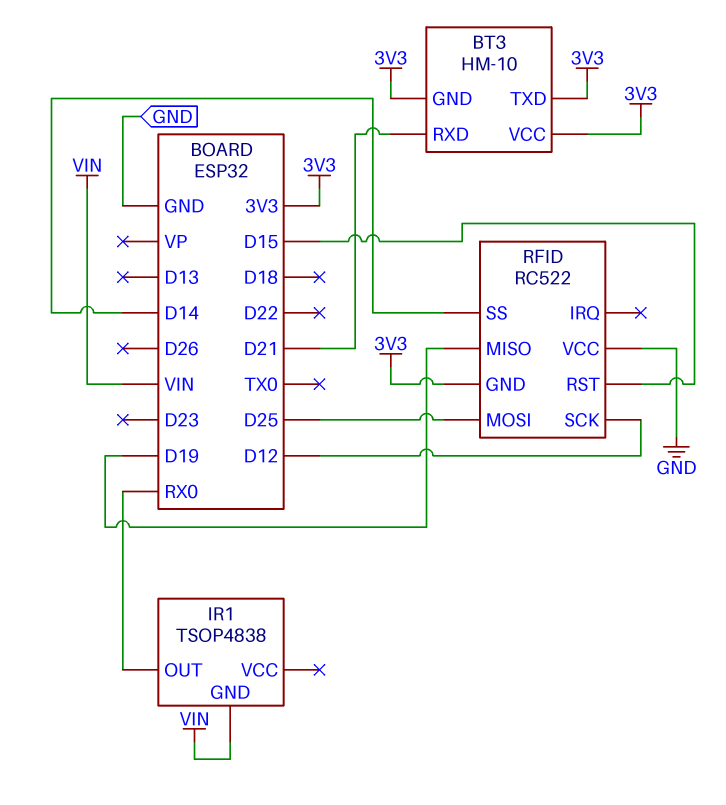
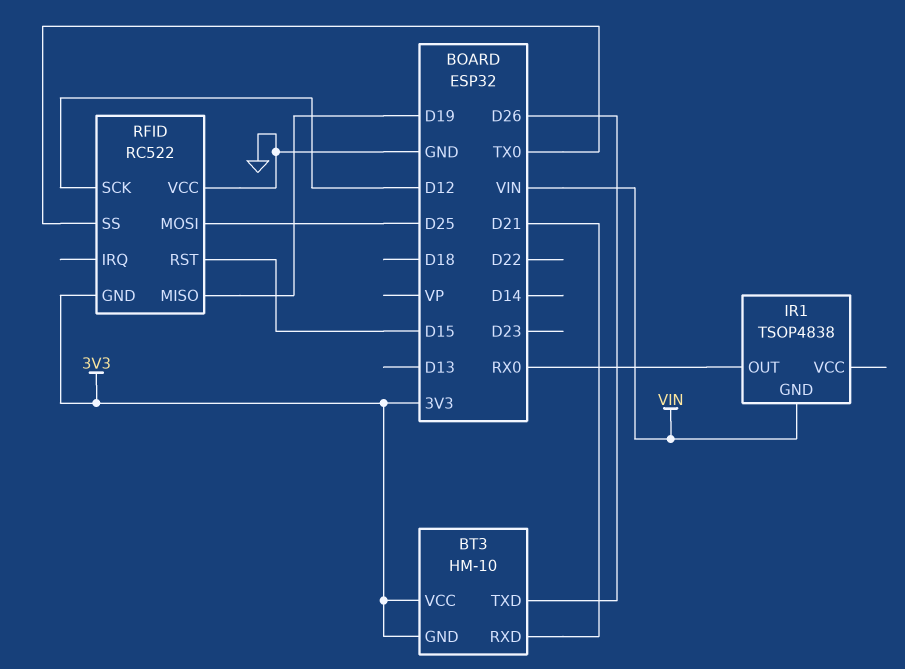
BT3 pin TXD: 3V3 -> D26
RFID pin SS: D14 -> TX0

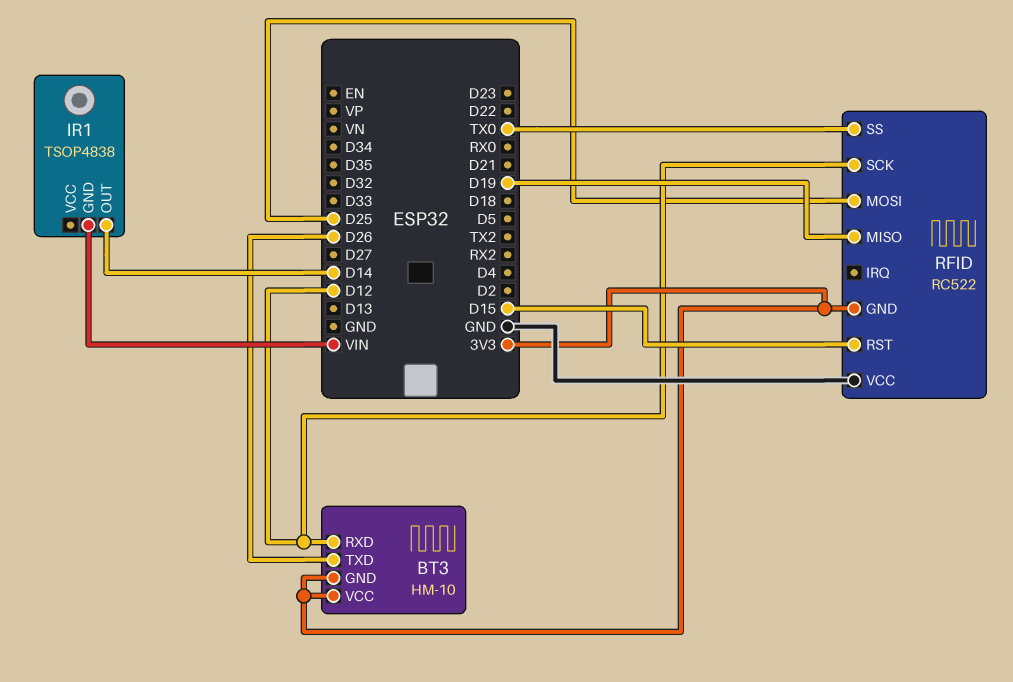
BT3 pin RXD: D21 -> D12
IR1 pin OUT: RX0 -> D14

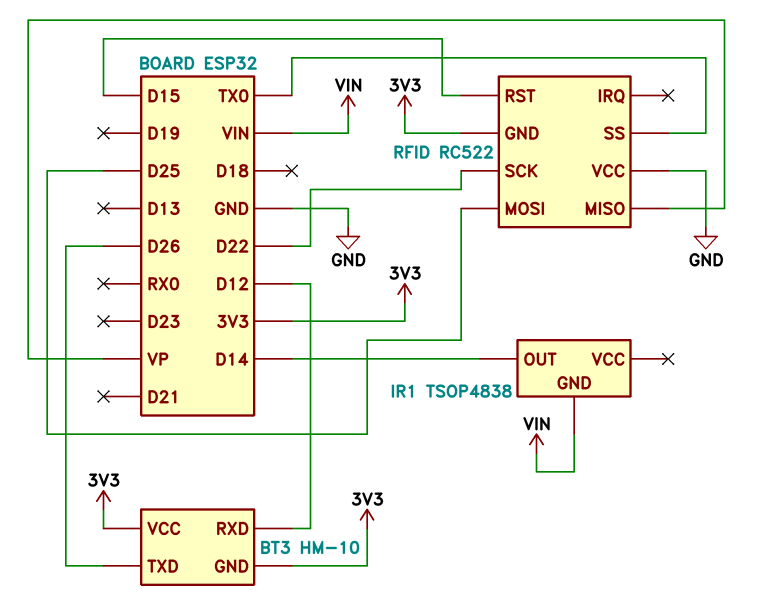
RFID pin MISO: D19 -> VP
RFID pin SCK: D12 -> D22

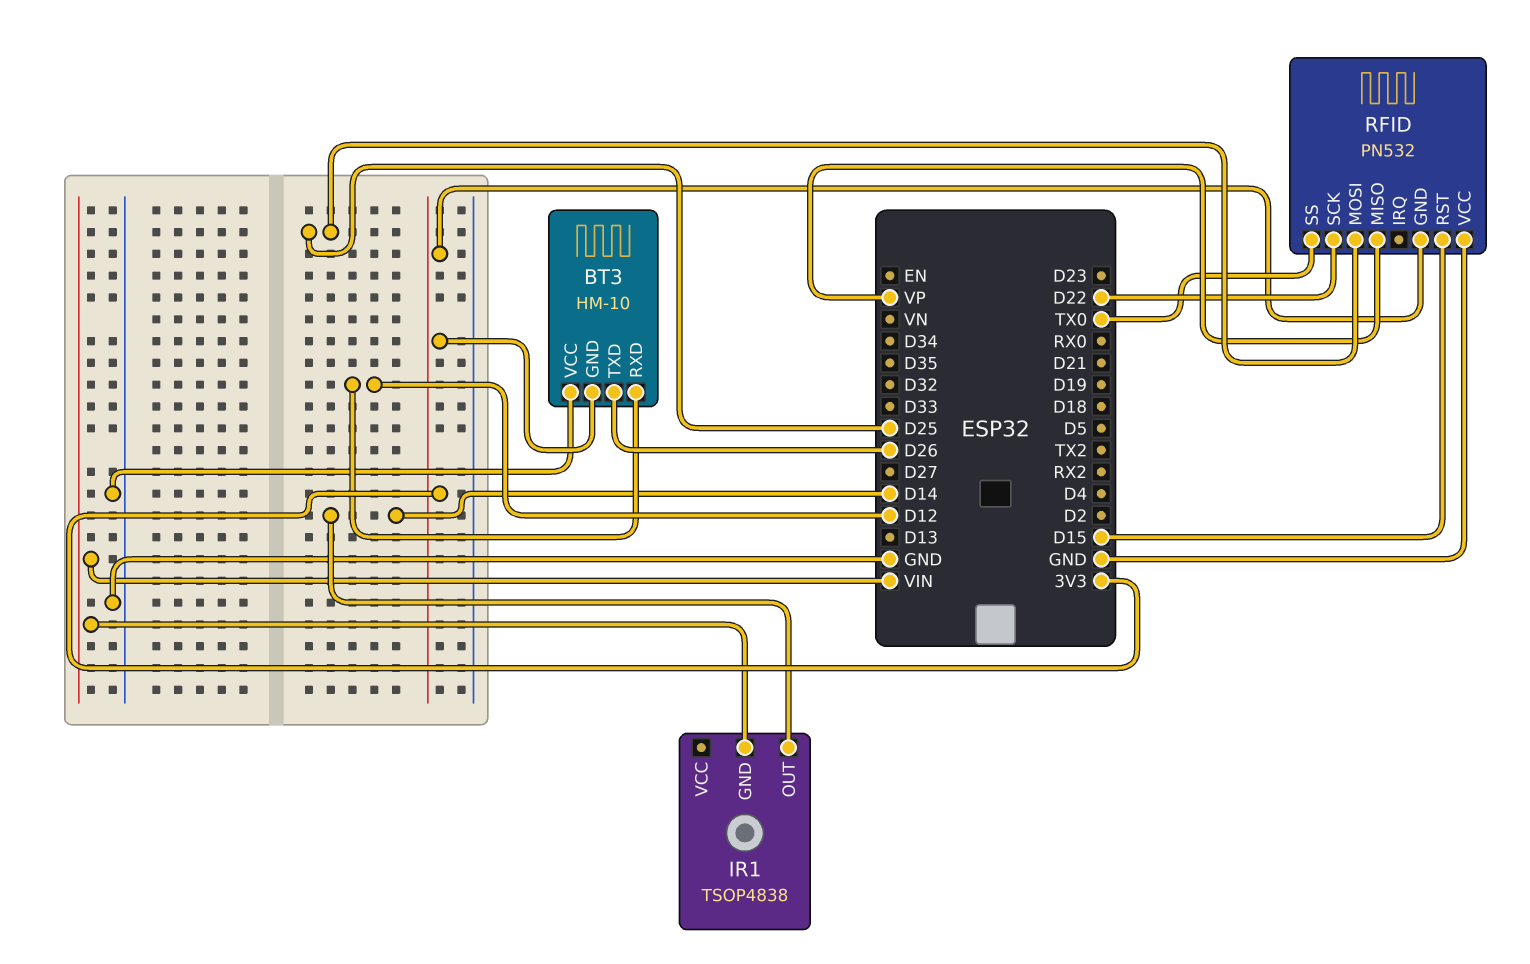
BT3 pin VCC: 3V3 -> GND
RFID: RC522 -> PN532

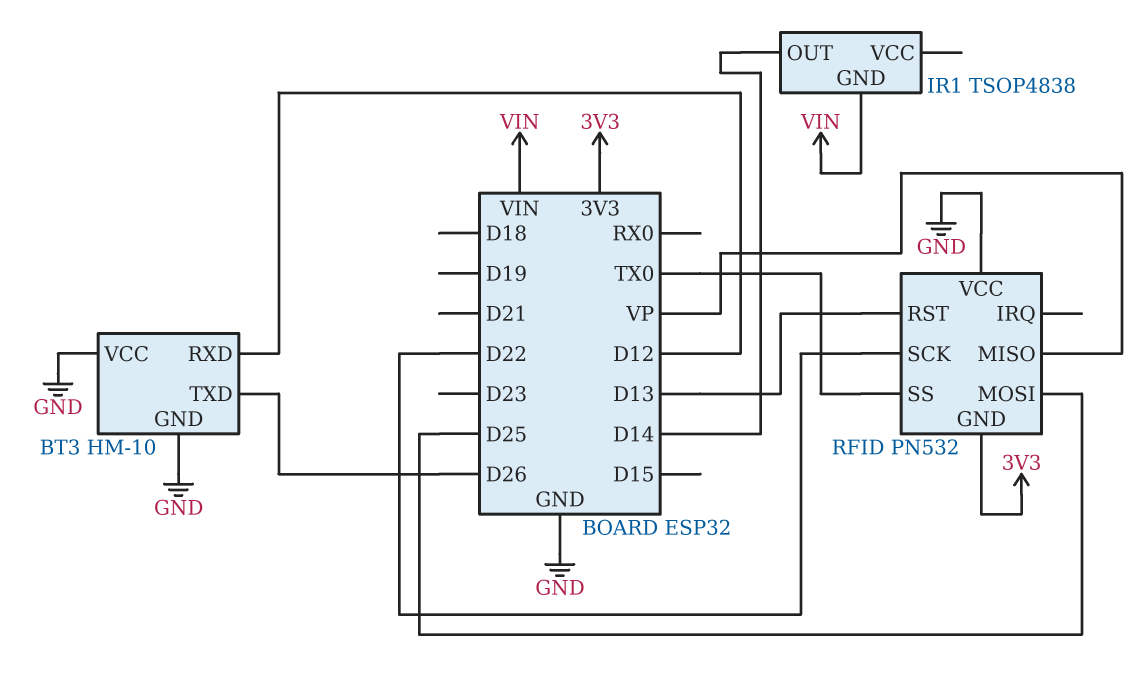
BT3 pin GND: 3V3 -> GND
RFID pin RST: D15 -> D13

